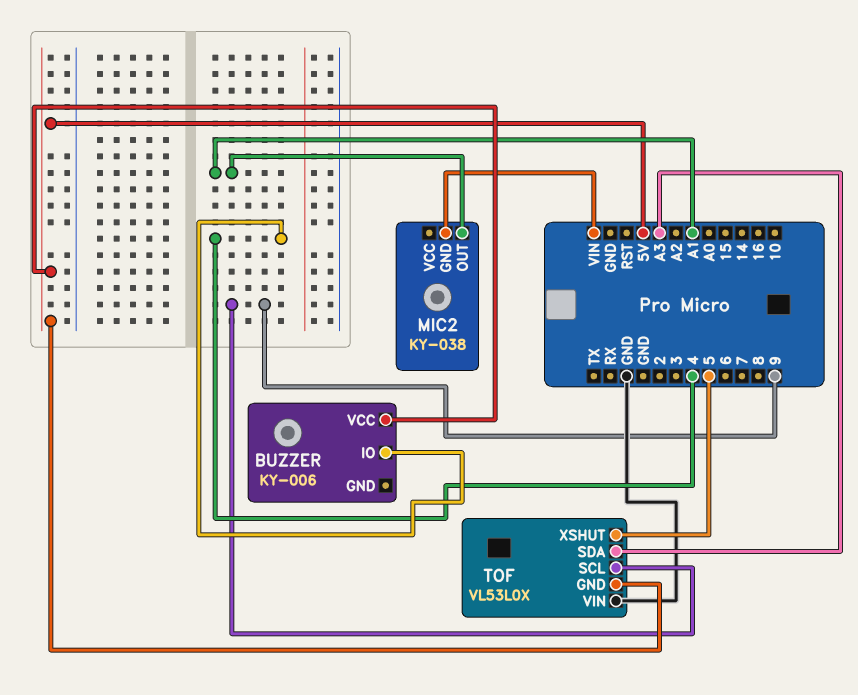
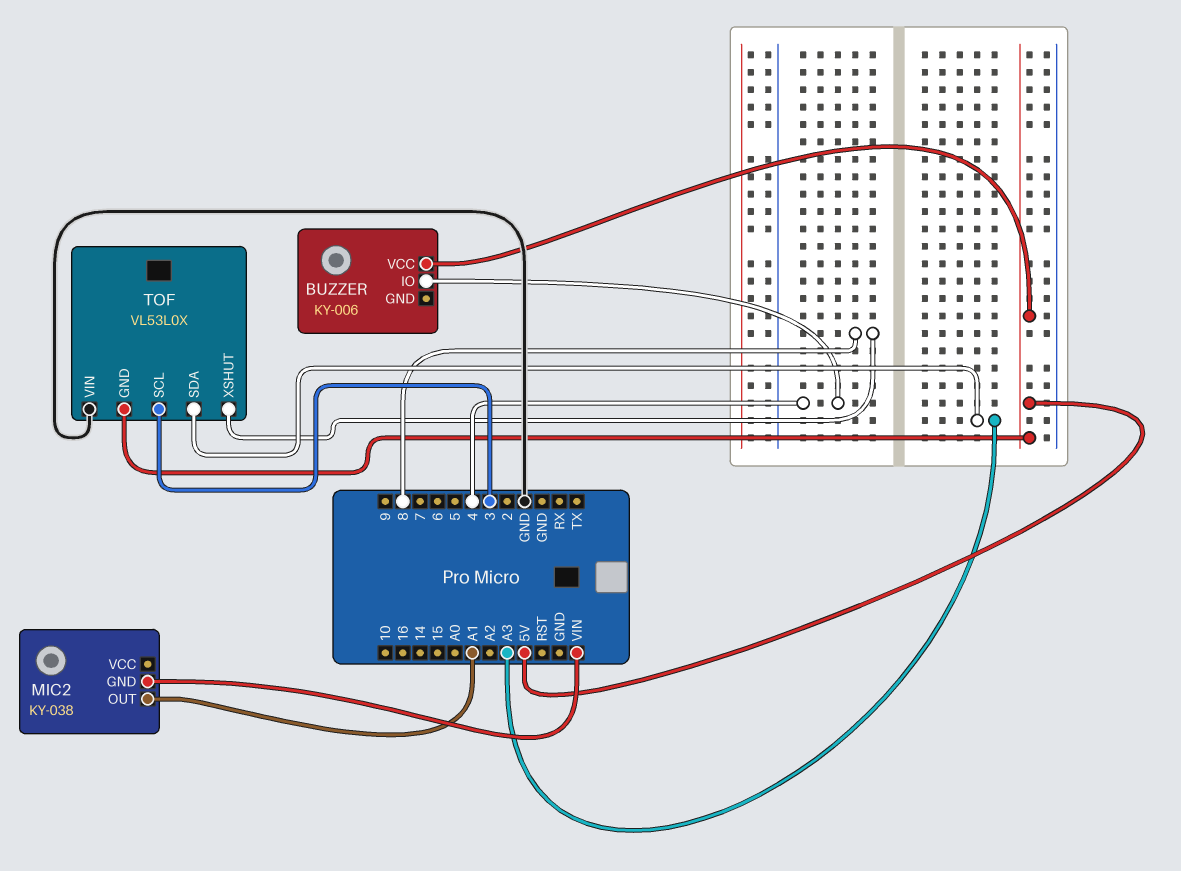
TOF pin SCL: 9 -> 3
TOF pin XSHUT: 5 -> 8

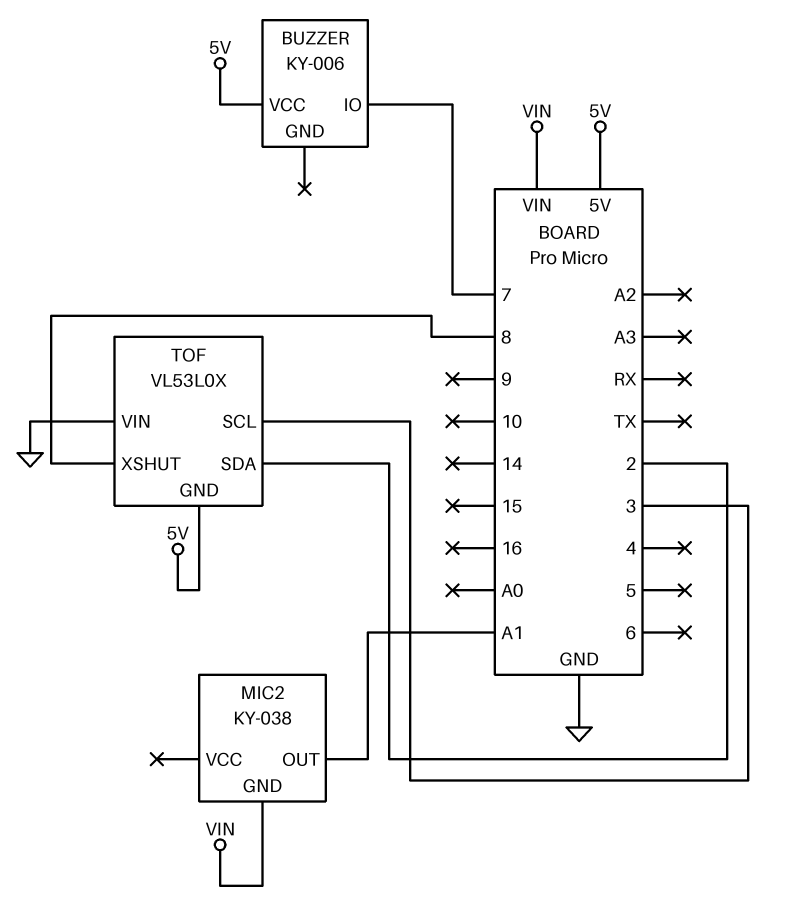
BUZZER pin IO: 4 -> 7
TOF pin SDA: A3 -> 2

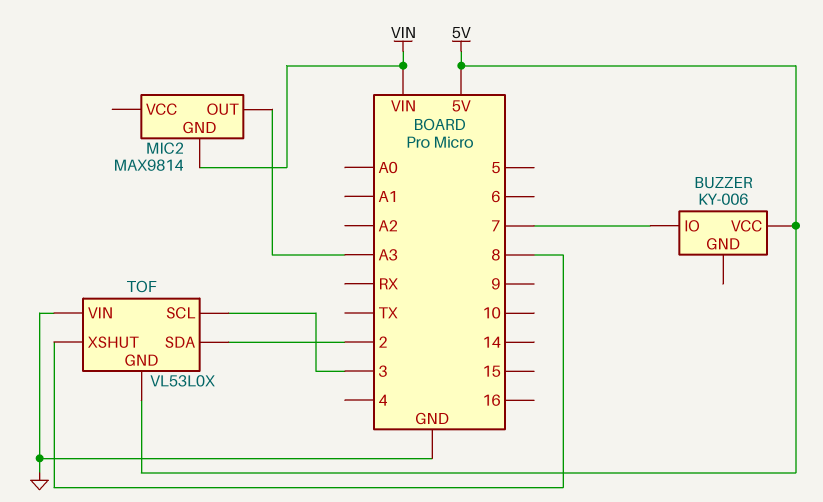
MIC2: KY-038 -> MAX9814
MIC2 pin OUT: A1 -> A3

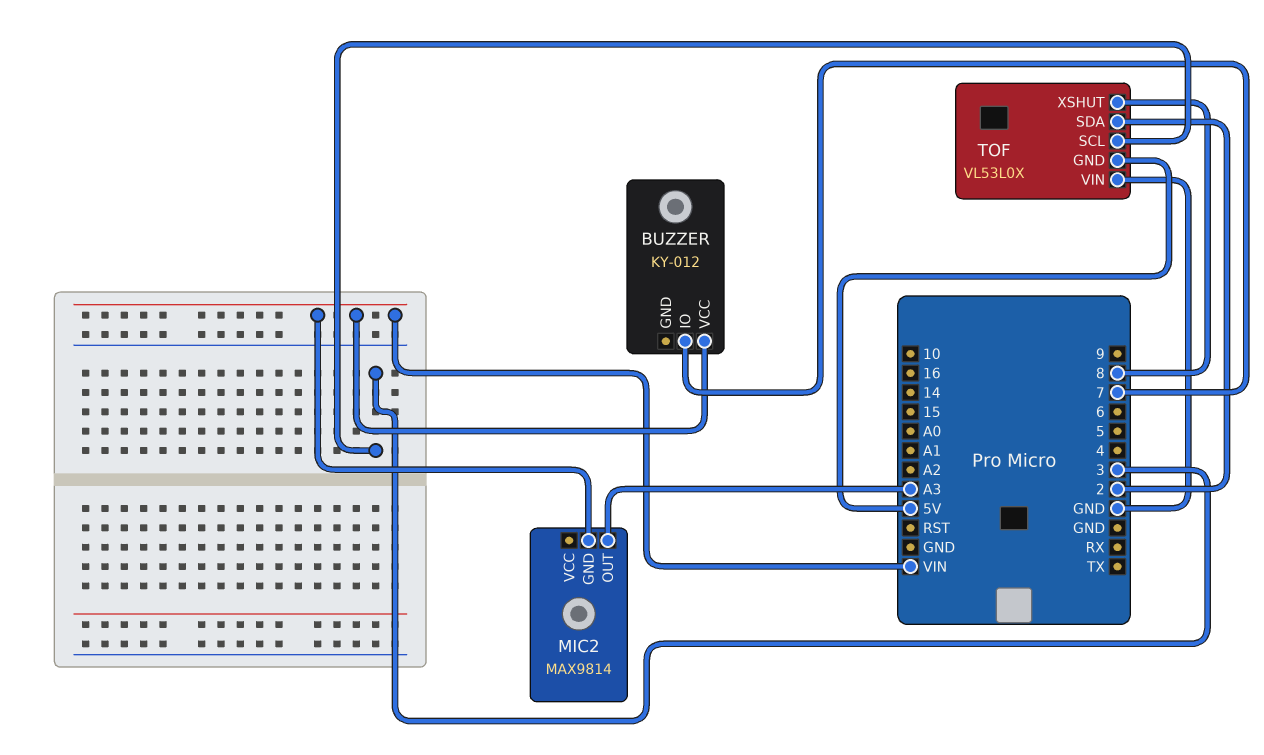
BUZZER: KY-006 -> KY-012
BUZZER pin VCC: 5V -> VIN

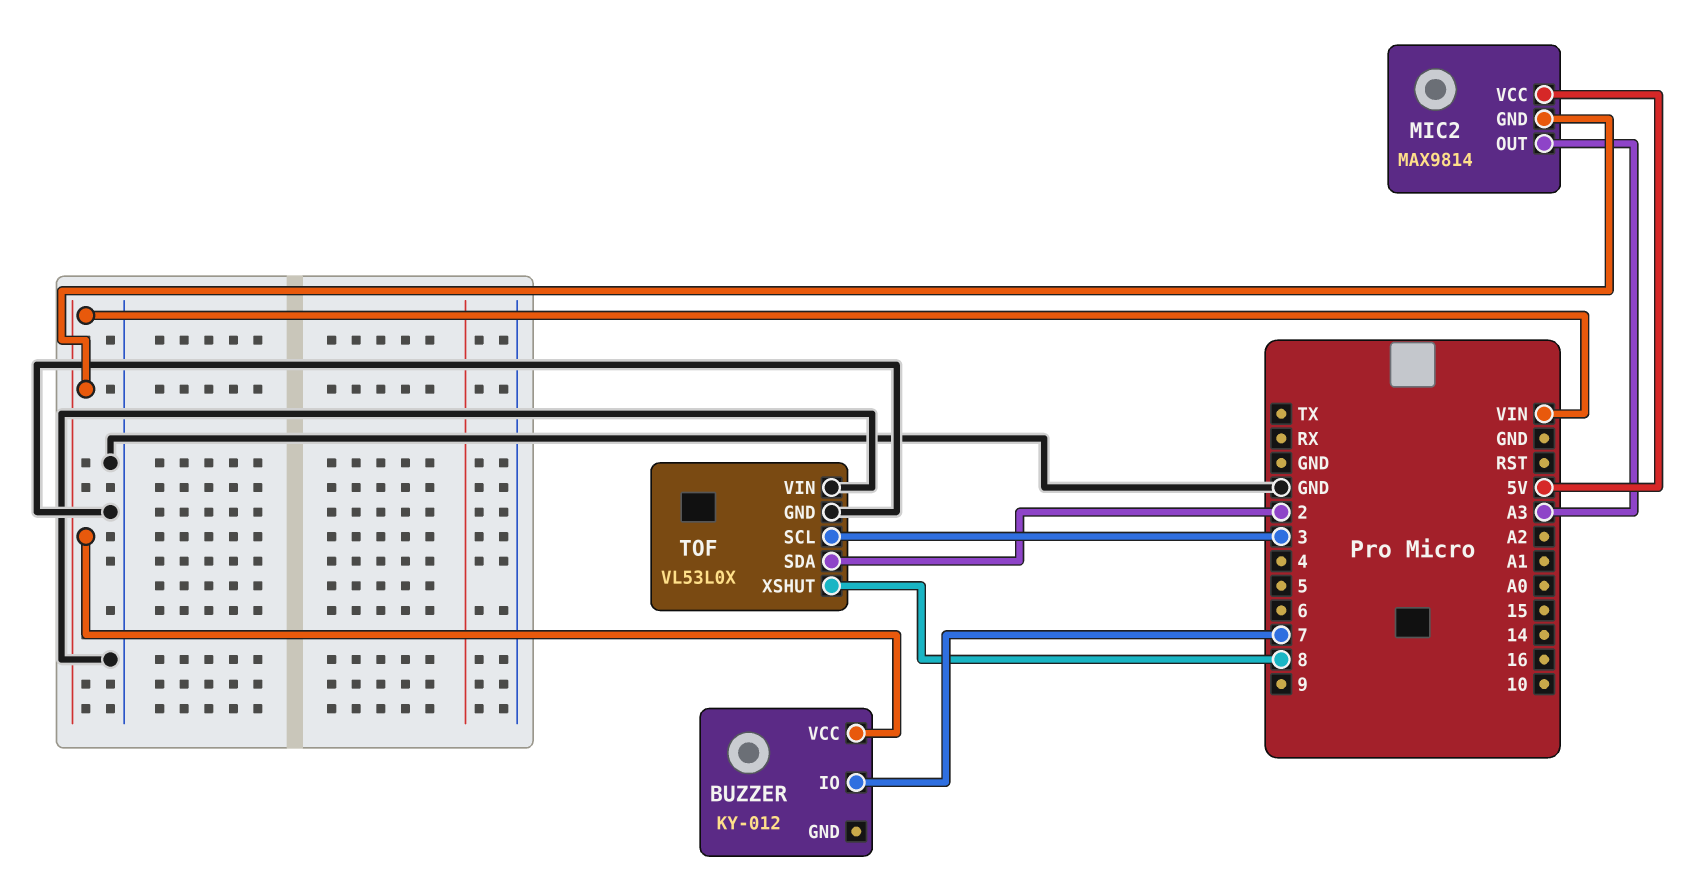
MIC2 pin VCC: none -> 5V
TOF pin GND: 5V -> GND

